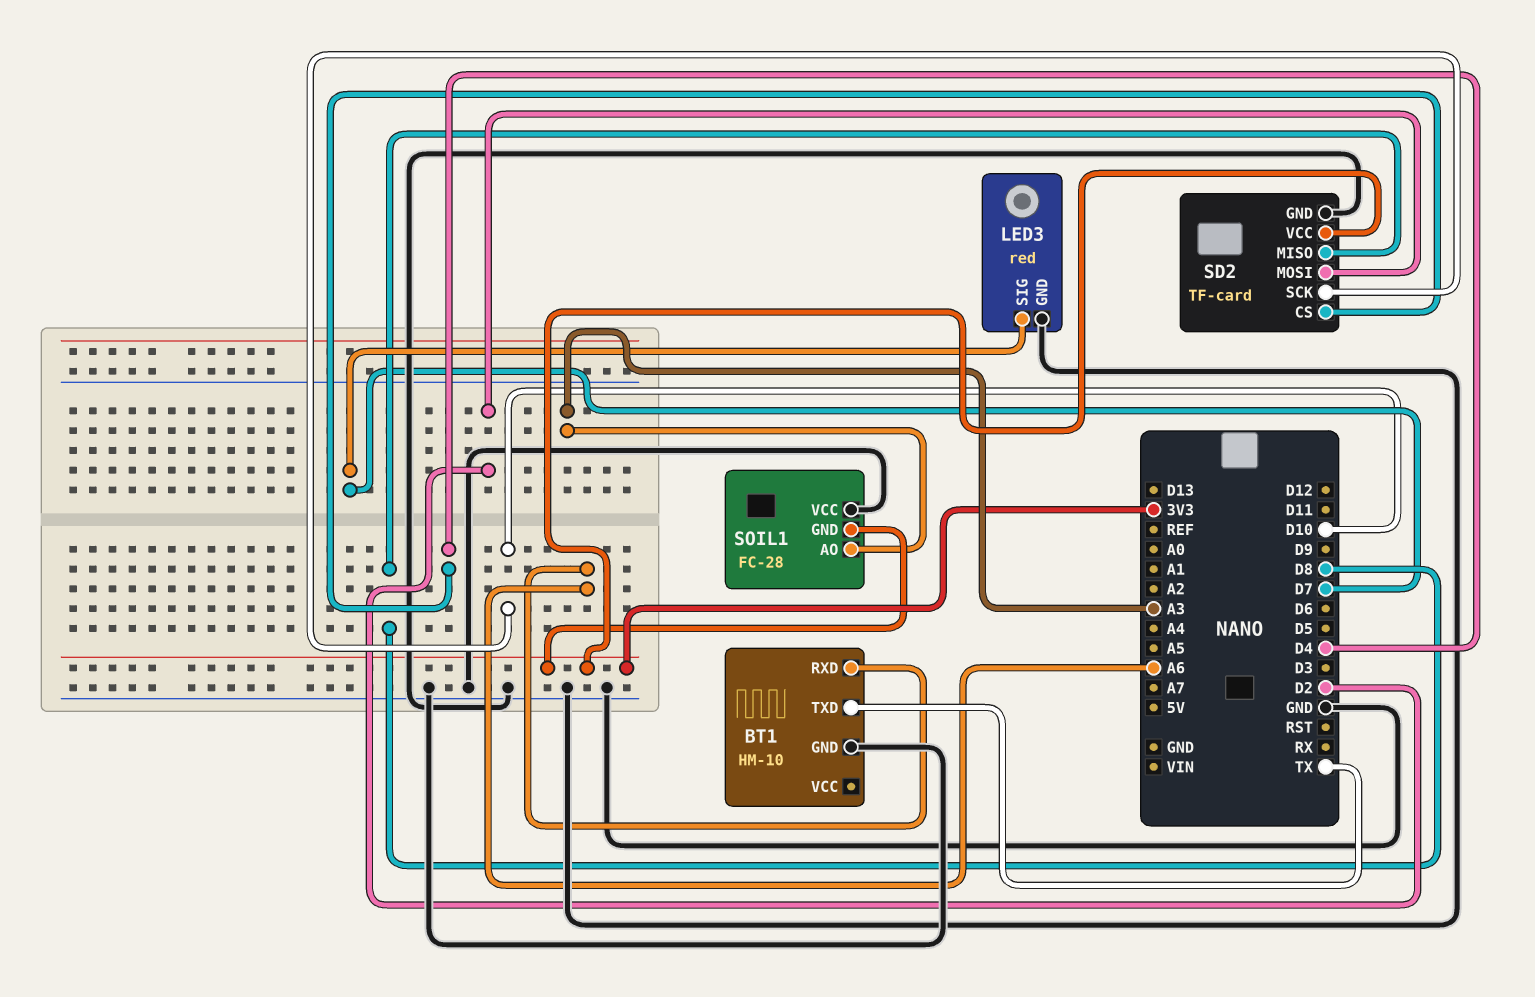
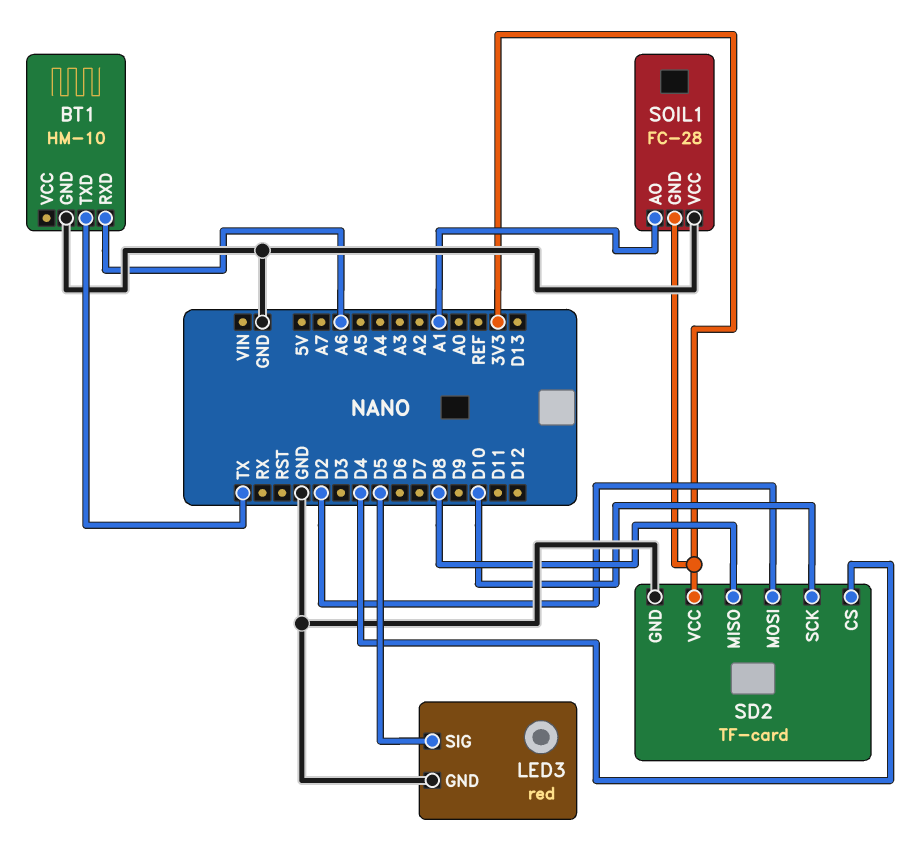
LED3 pin SIG: D7 -> D5
SOIL1 pin AO: A3 -> A1

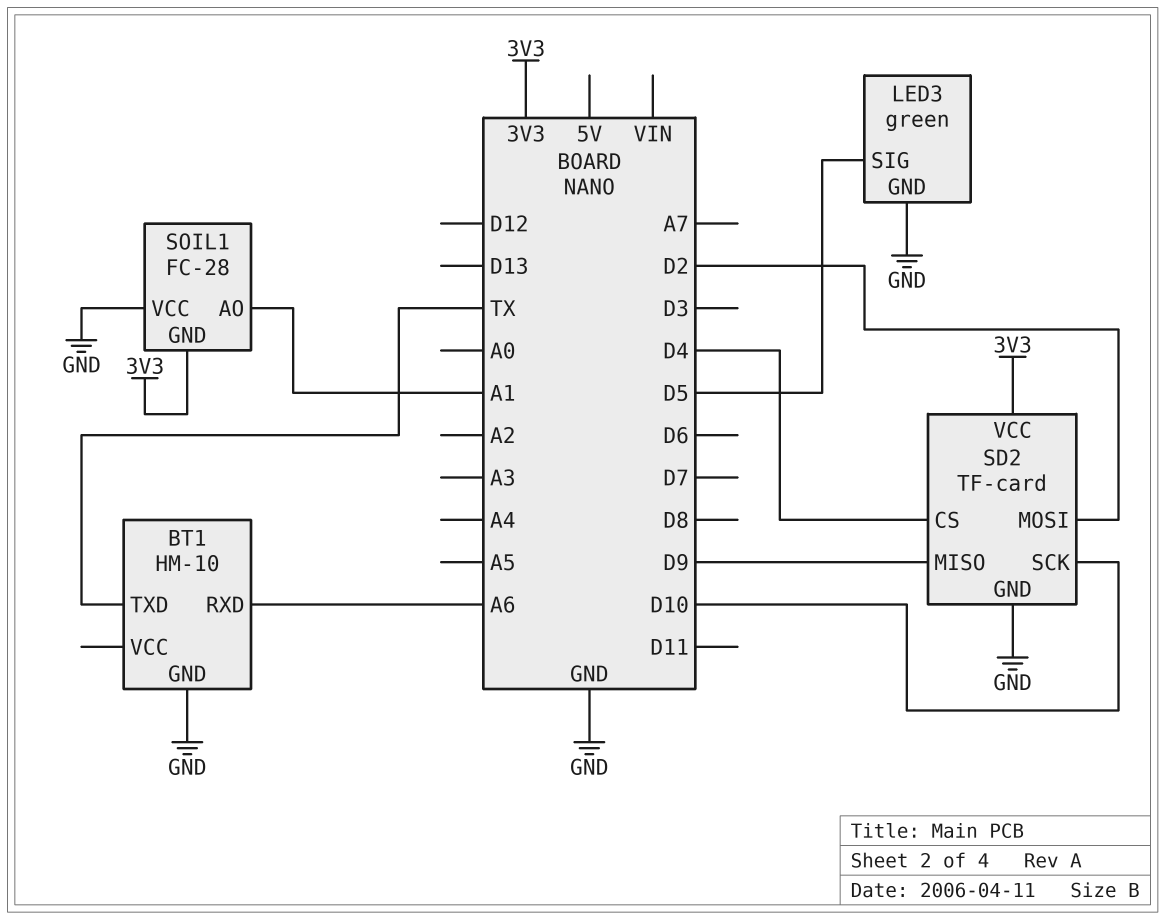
LED3: red -> green
SD2 pin MISO: D8 -> D9

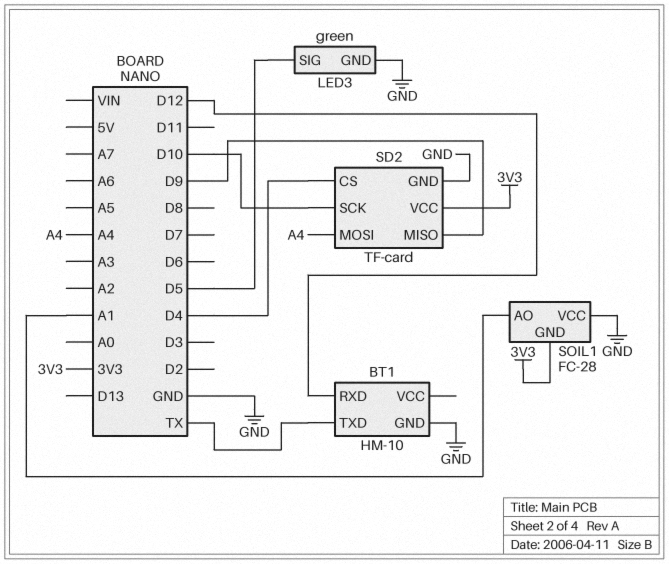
BT1 pin RXD: A6 -> D12
SD2 pin MOSI: D2 -> A4

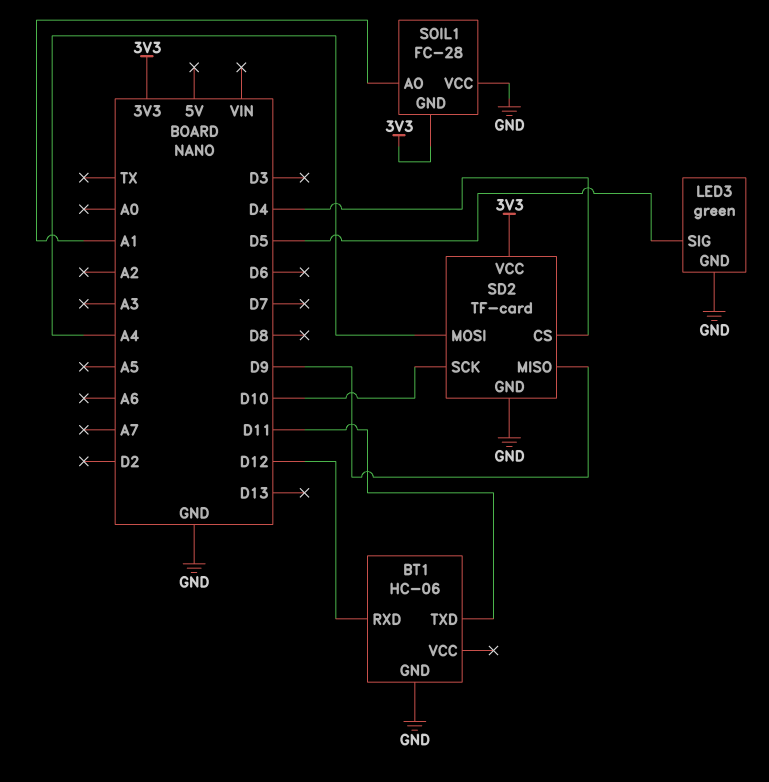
BT1: HM-10 -> HC-06
BT1 pin TXD: TX -> D11

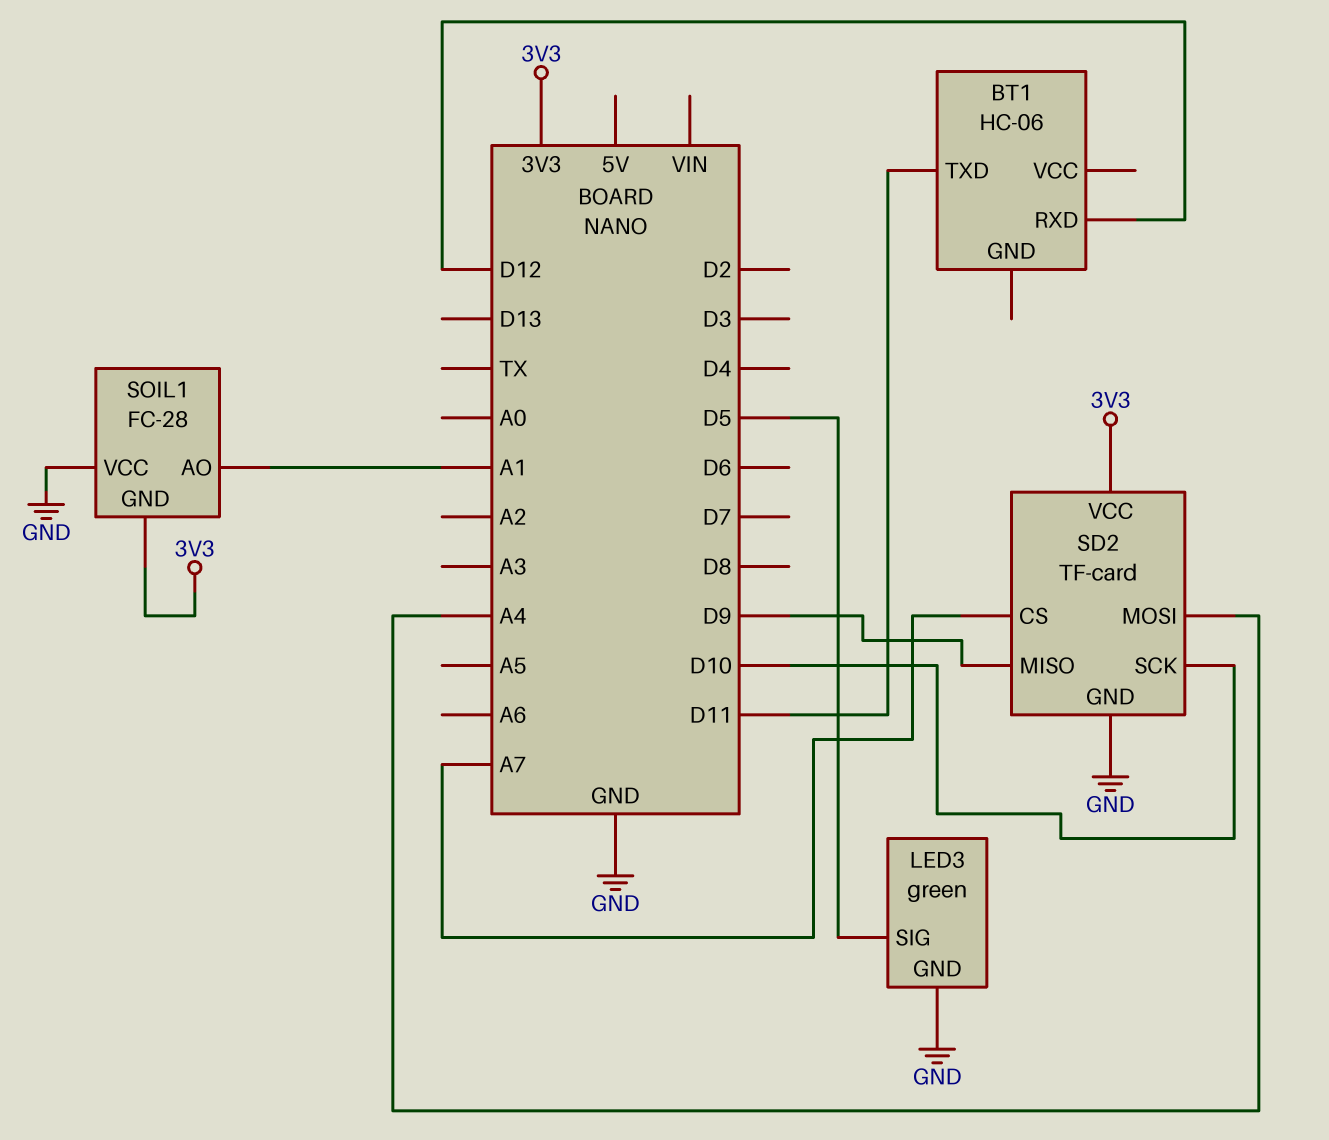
BT1 pin GND: GND -> none
SD2 pin CS: D4 -> A7

